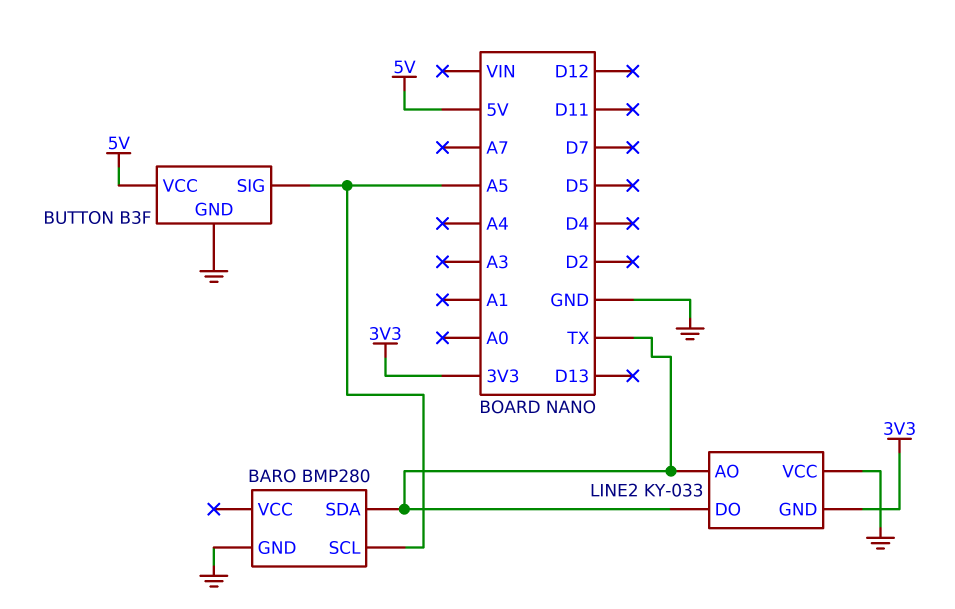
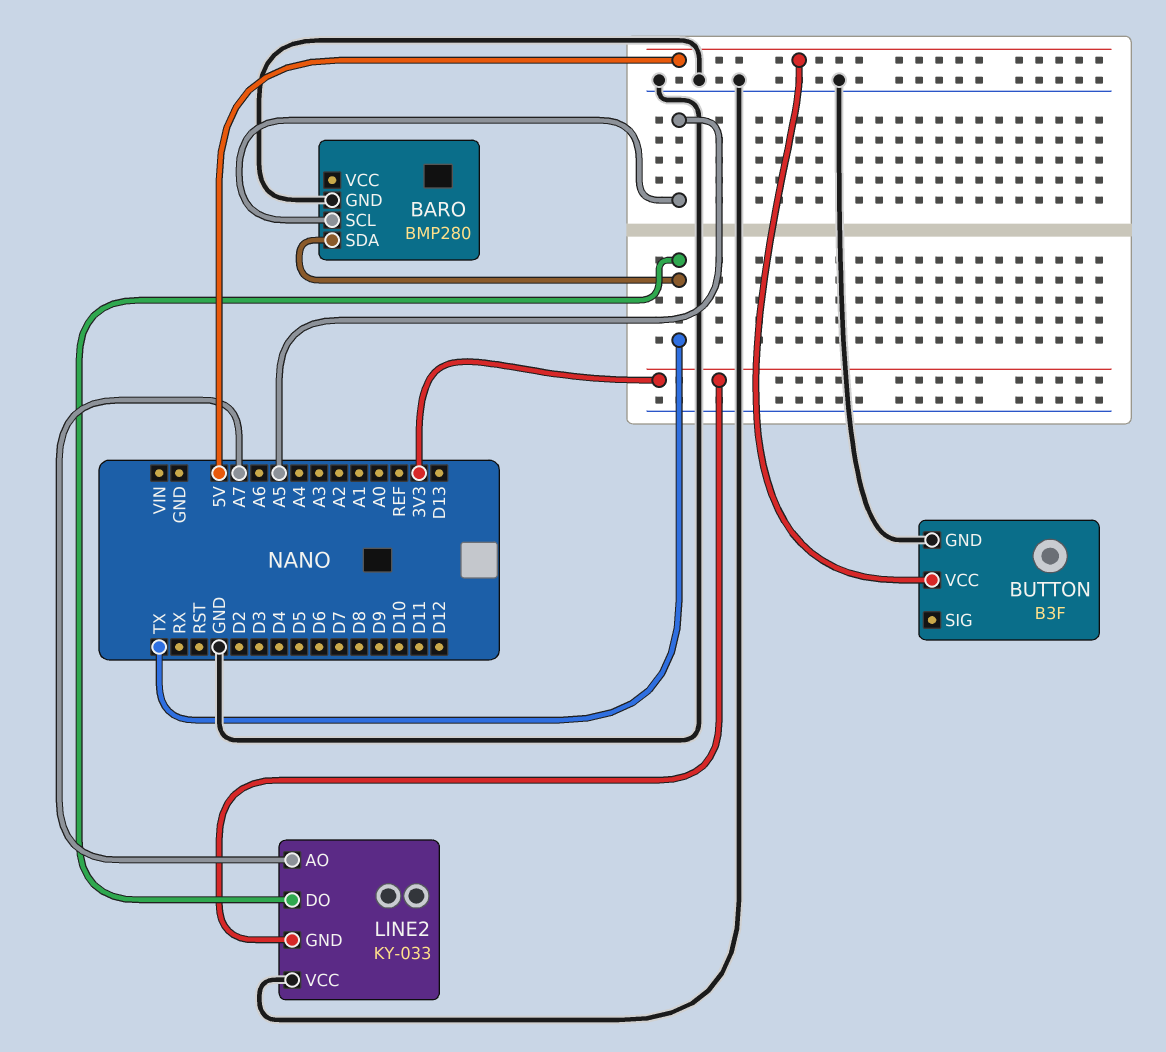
BUTTON pin SIG: A5 -> none
LINE2 pin AO: TX -> A7

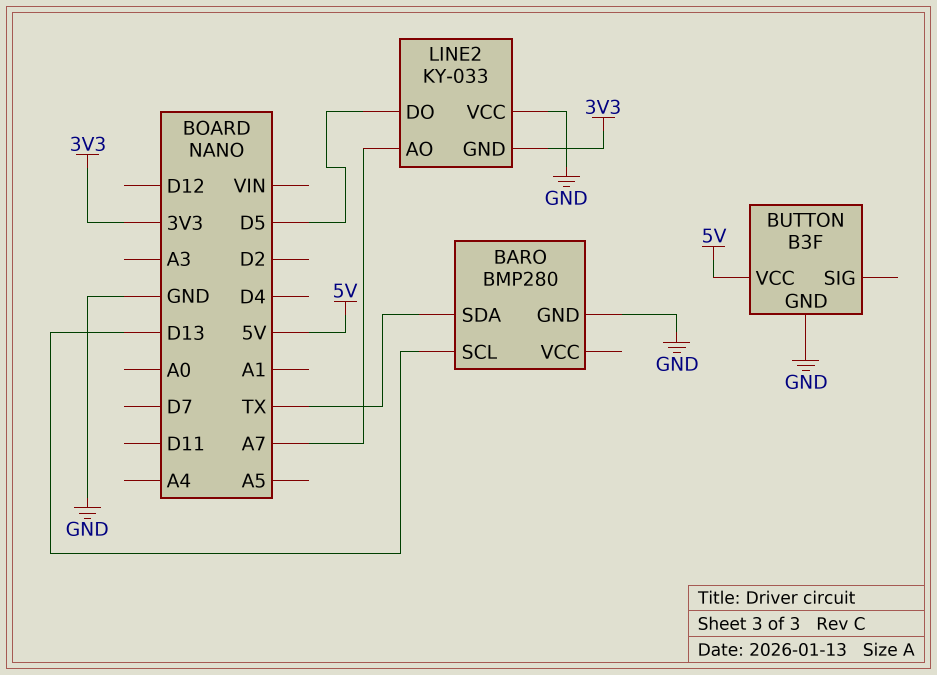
BARO pin SCL: A5 -> D13
LINE2 pin DO: TX -> D5

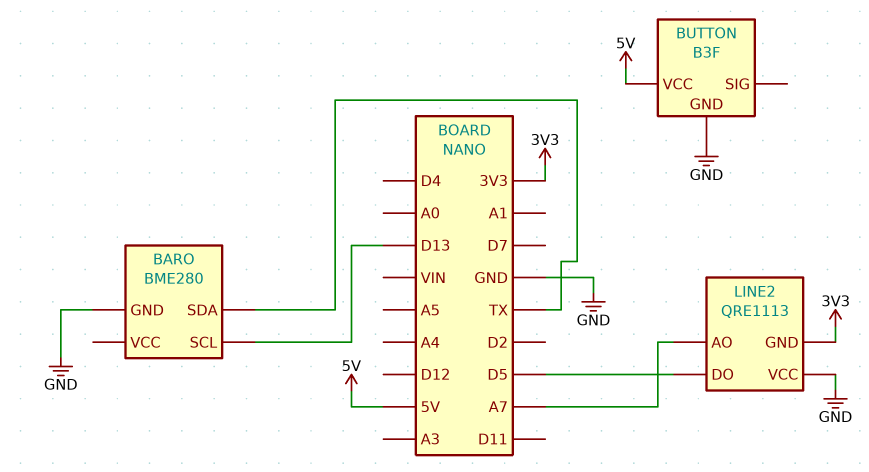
BARO: BMP280 -> BME280
LINE2: KY-033 -> QRE1113

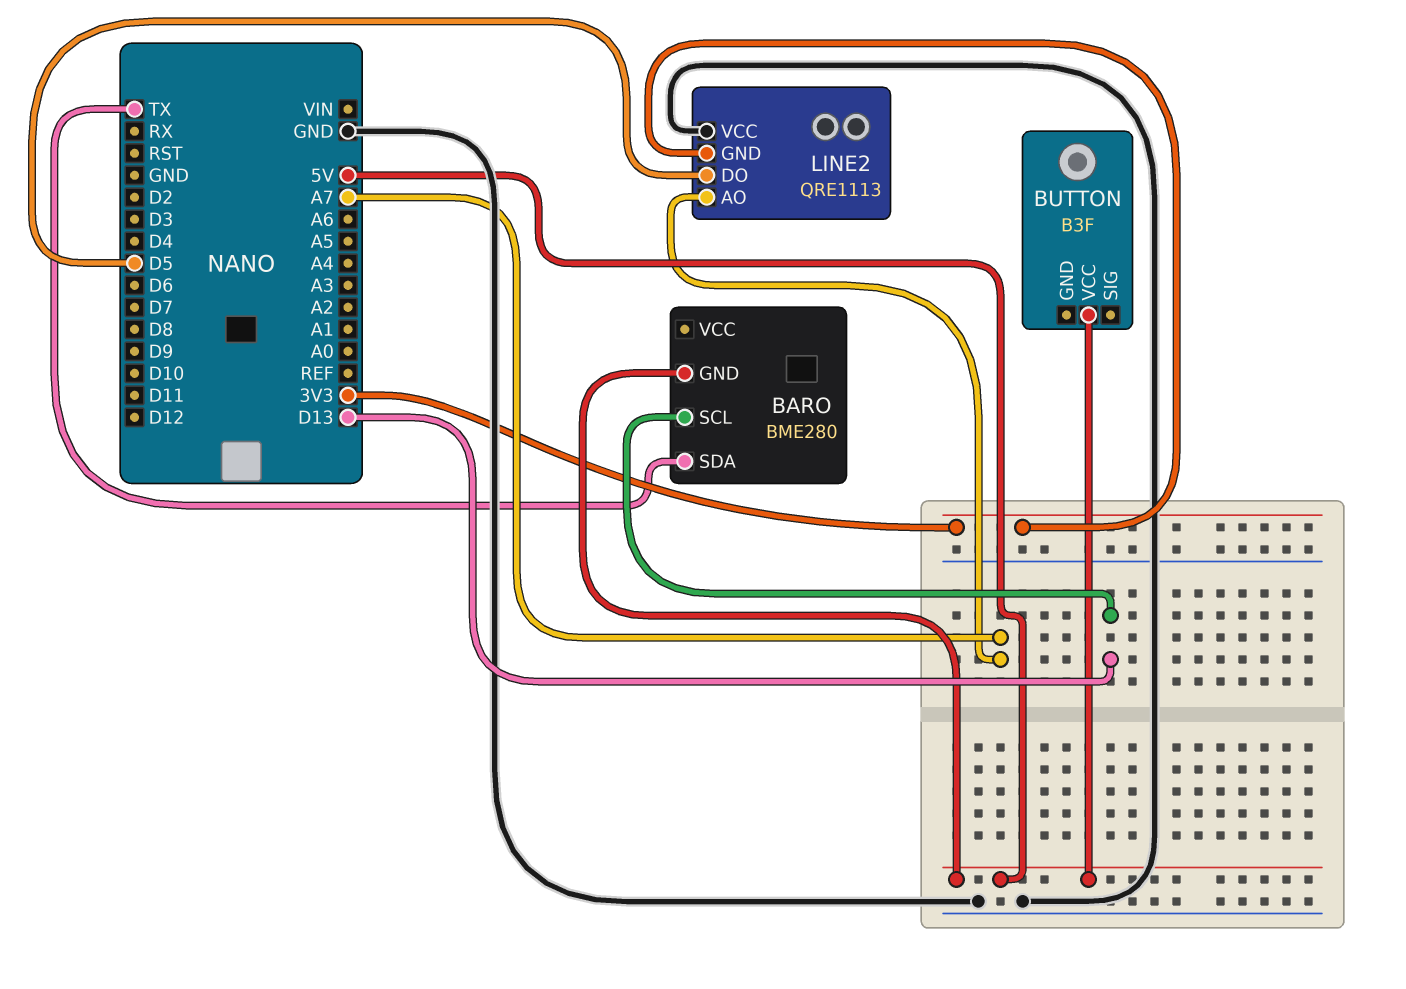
BARO pin GND: GND -> 5V
BUTTON pin GND: GND -> none

